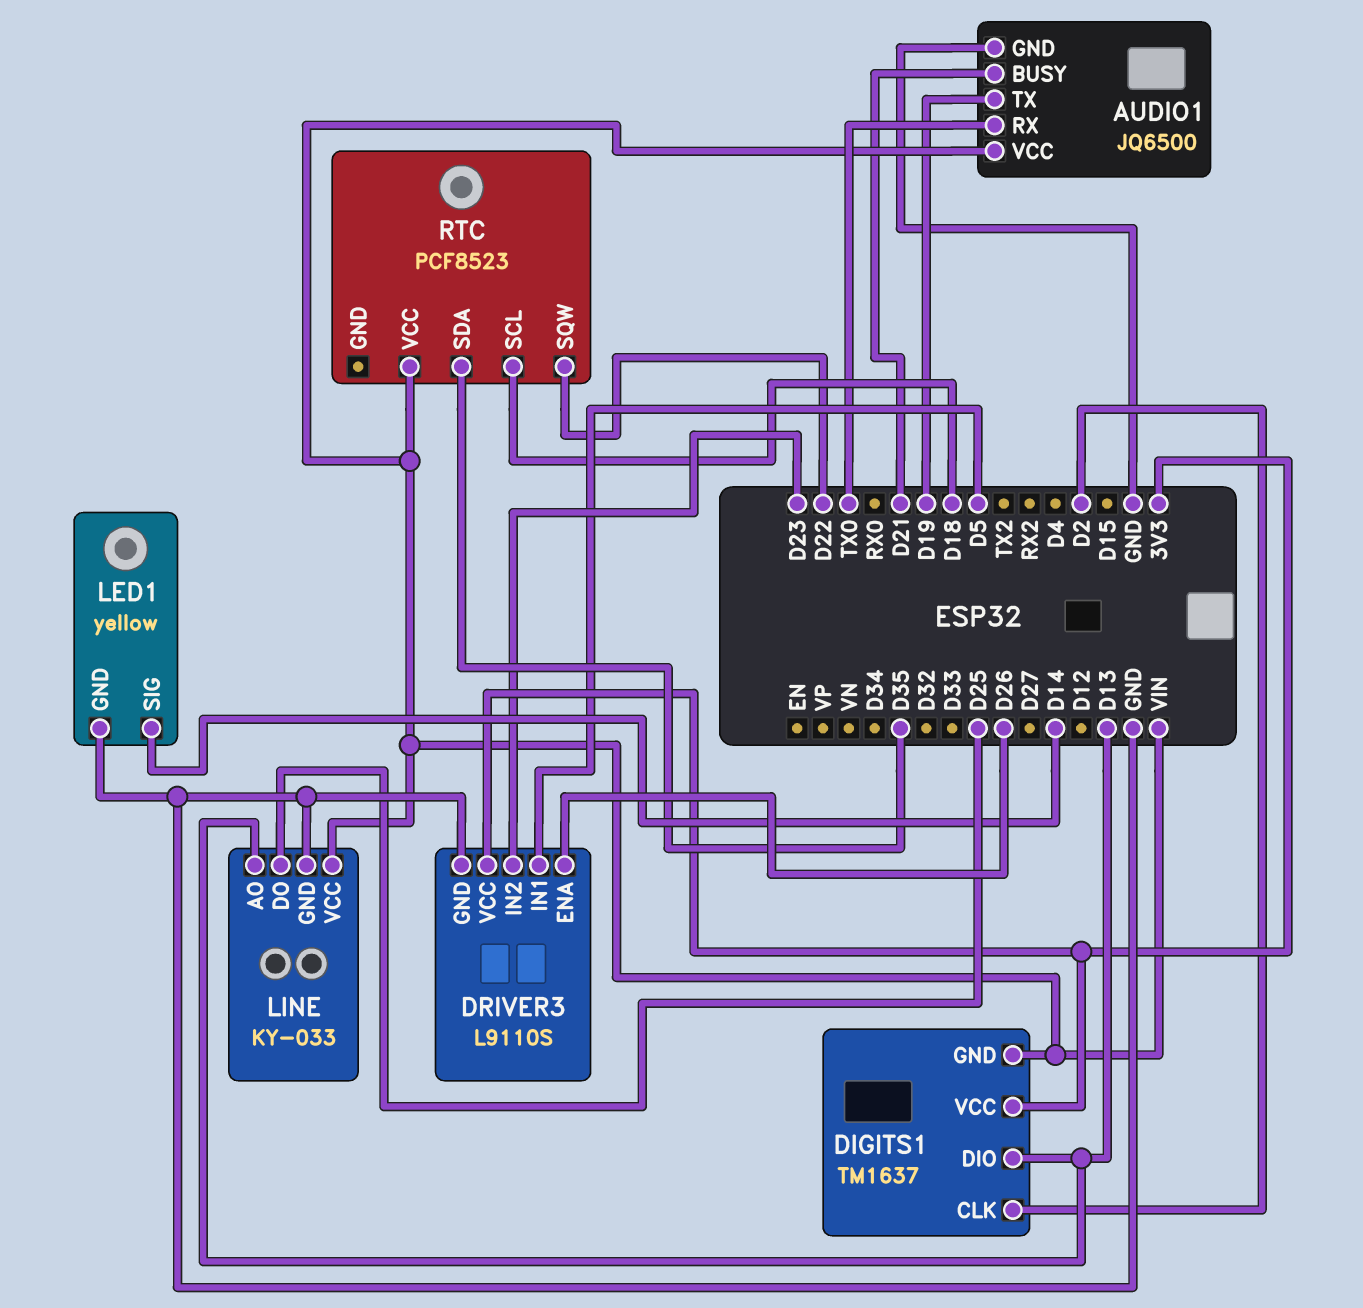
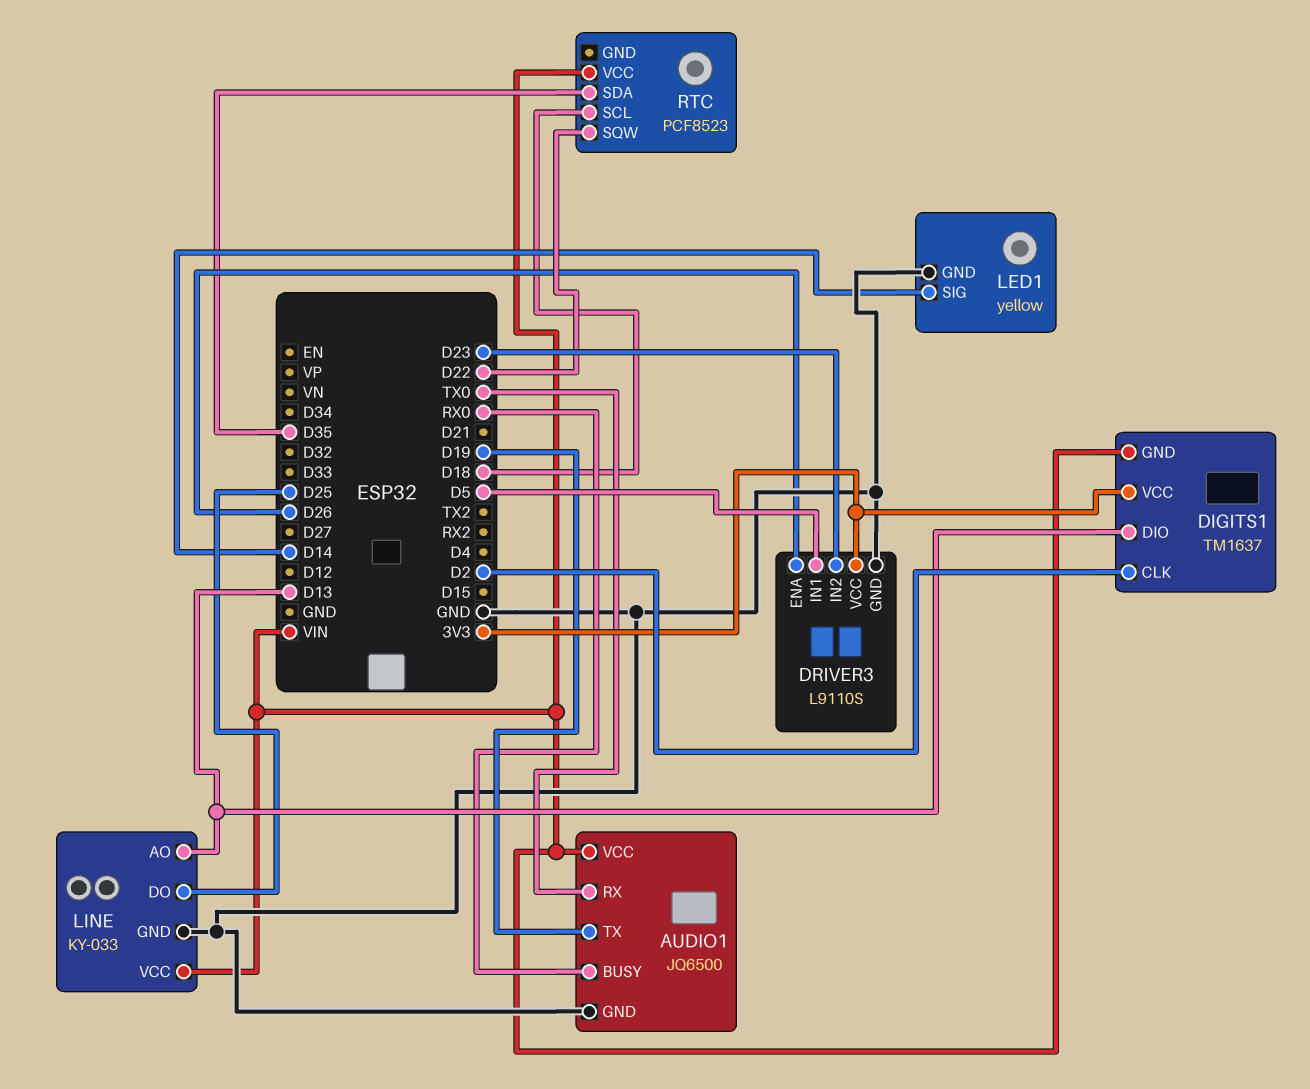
AUDIO1 pin BUSY: D21 -> RX0

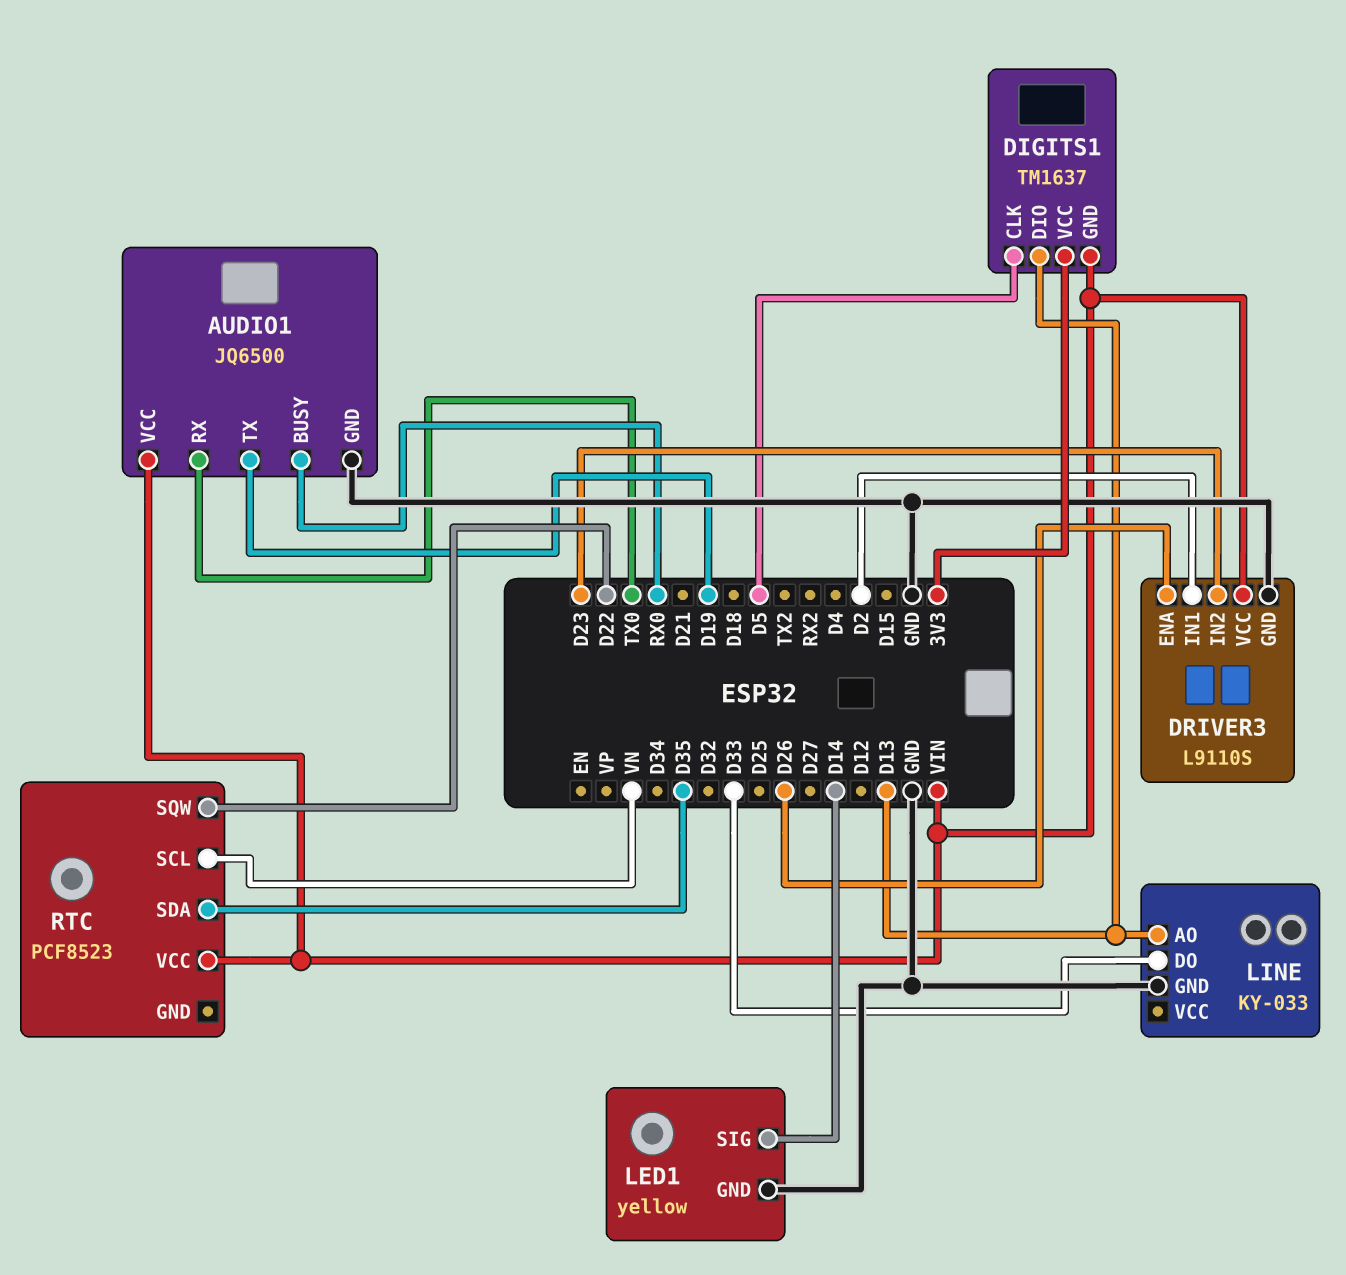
DIGITS1 pin CLK: D2 -> D5
DRIVER3 pin IN1: D5 -> D2
DRIVER3 pin VCC: 3V3 -> VIN
LINE pin DO: D25 -> D33
LINE pin VCC: VIN -> none
RTC pin SCL: D18 -> VN

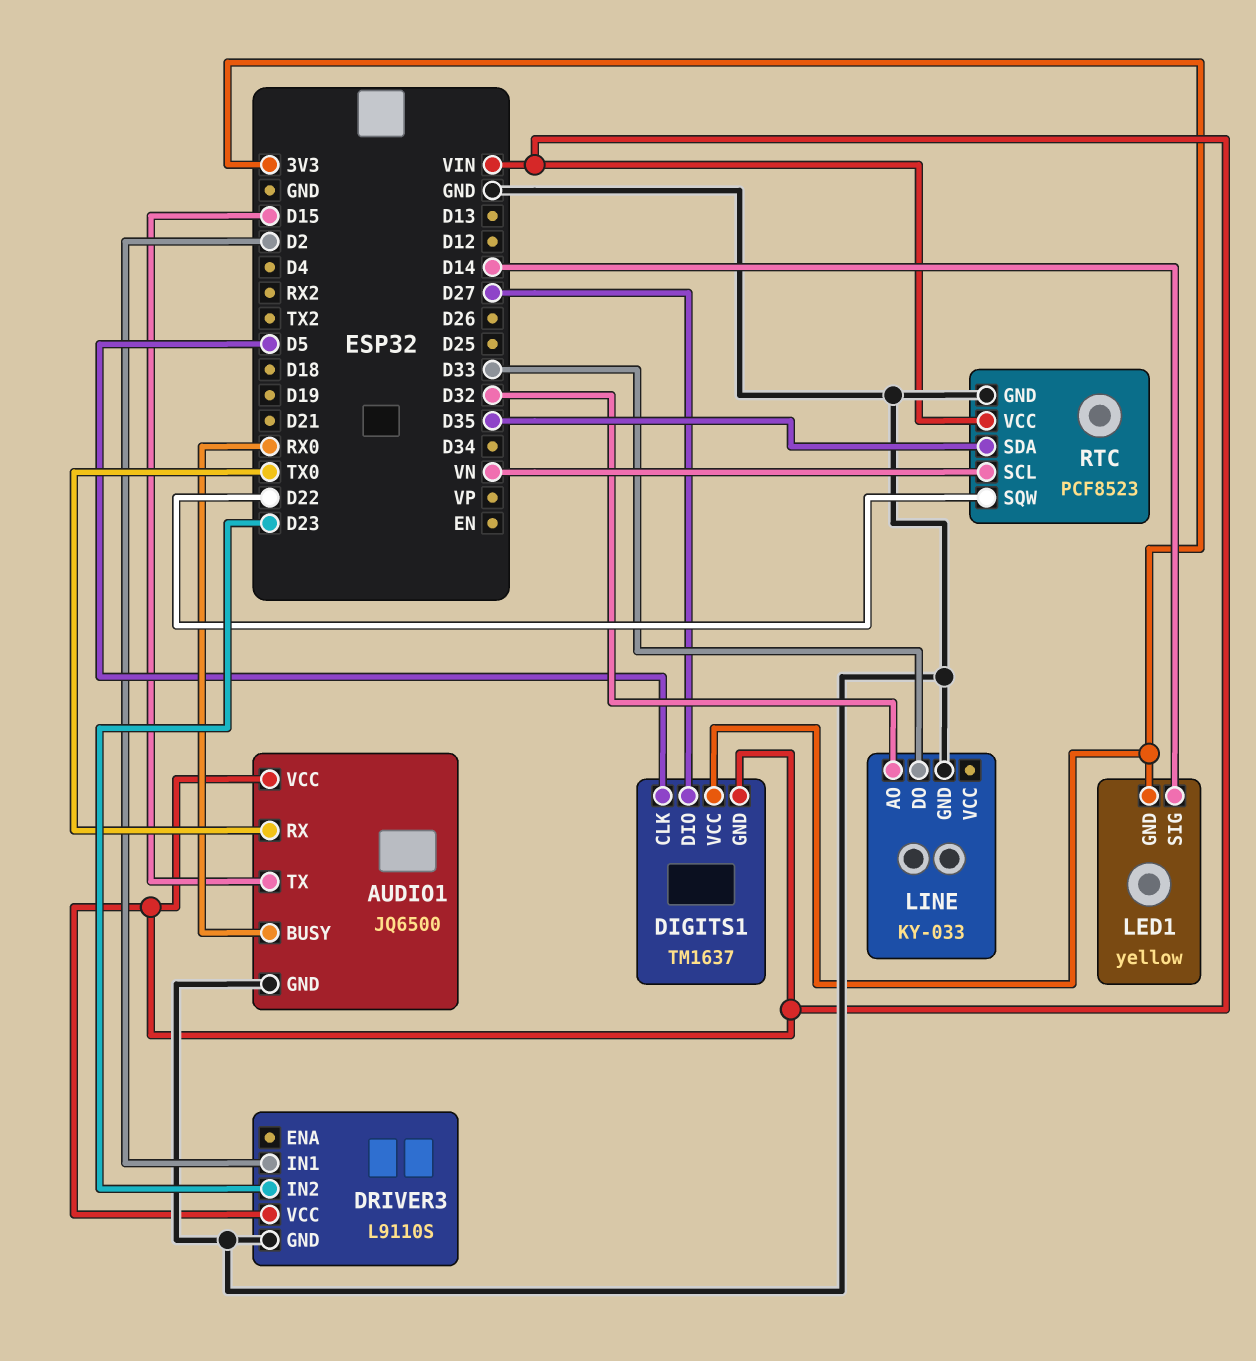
AUDIO1 pin TX: D19 -> D15
DIGITS1 pin DIO: D13 -> D27
DRIVER3 pin ENA: D26 -> none
LED1 pin GND: GND -> 3V3
LINE pin AO: D13 -> D32
RTC pin GND: none -> GND

